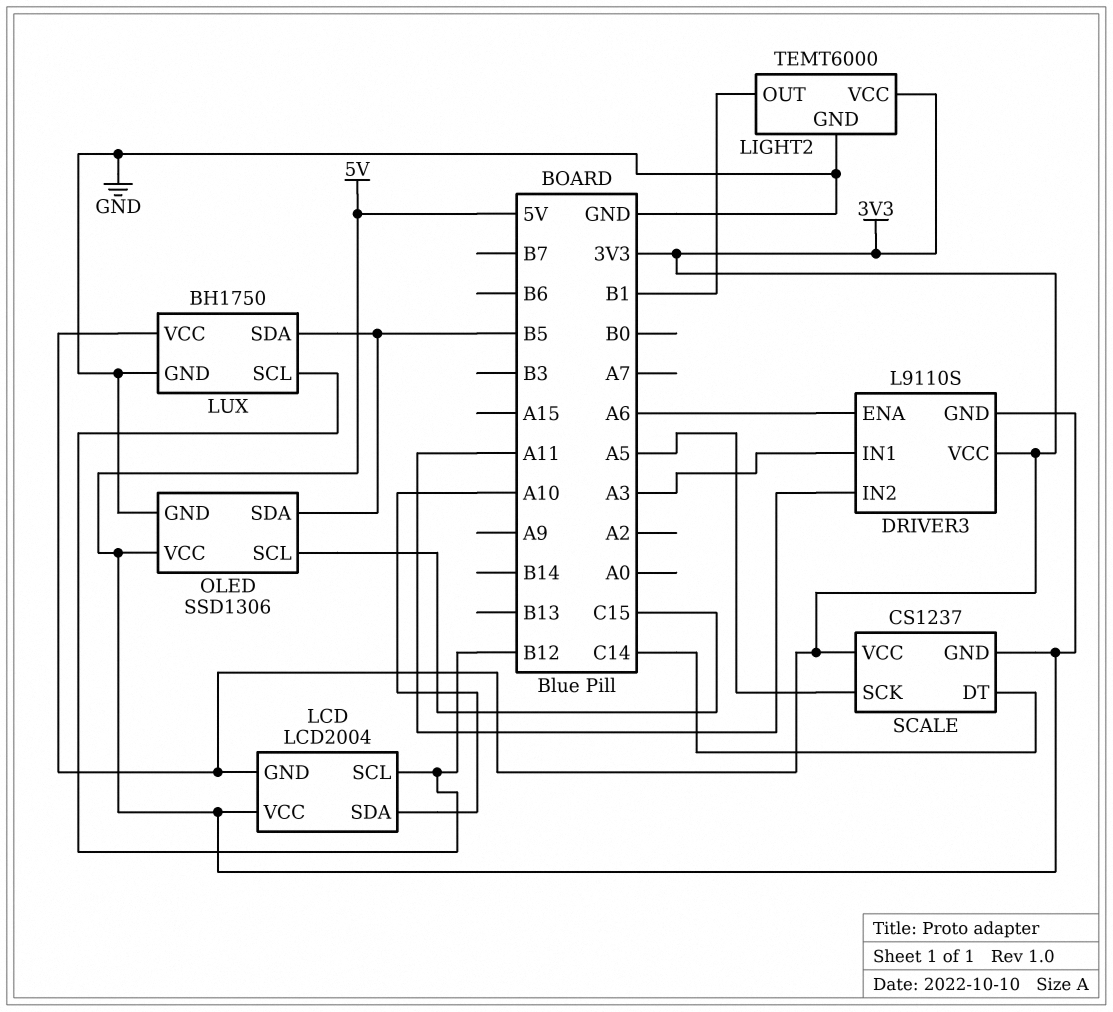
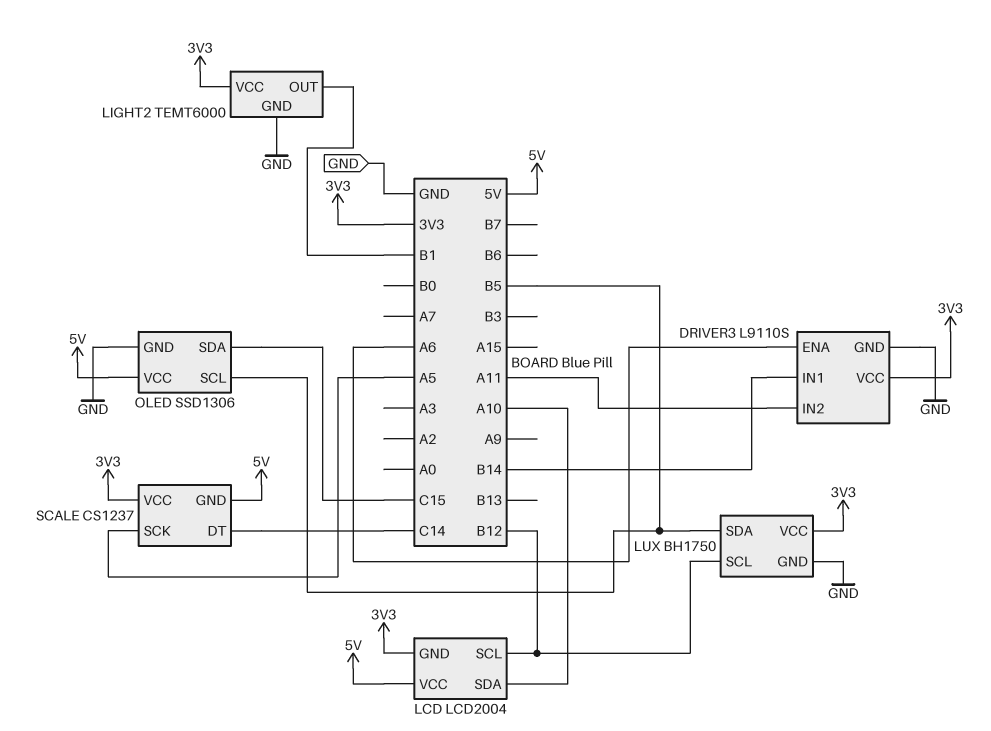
DRIVER3 pin GND: 5V -> GND
DRIVER3 pin IN1: A3 -> B14
OLED pin SCL: C15 -> B5
OLED pin SDA: B5 -> C15

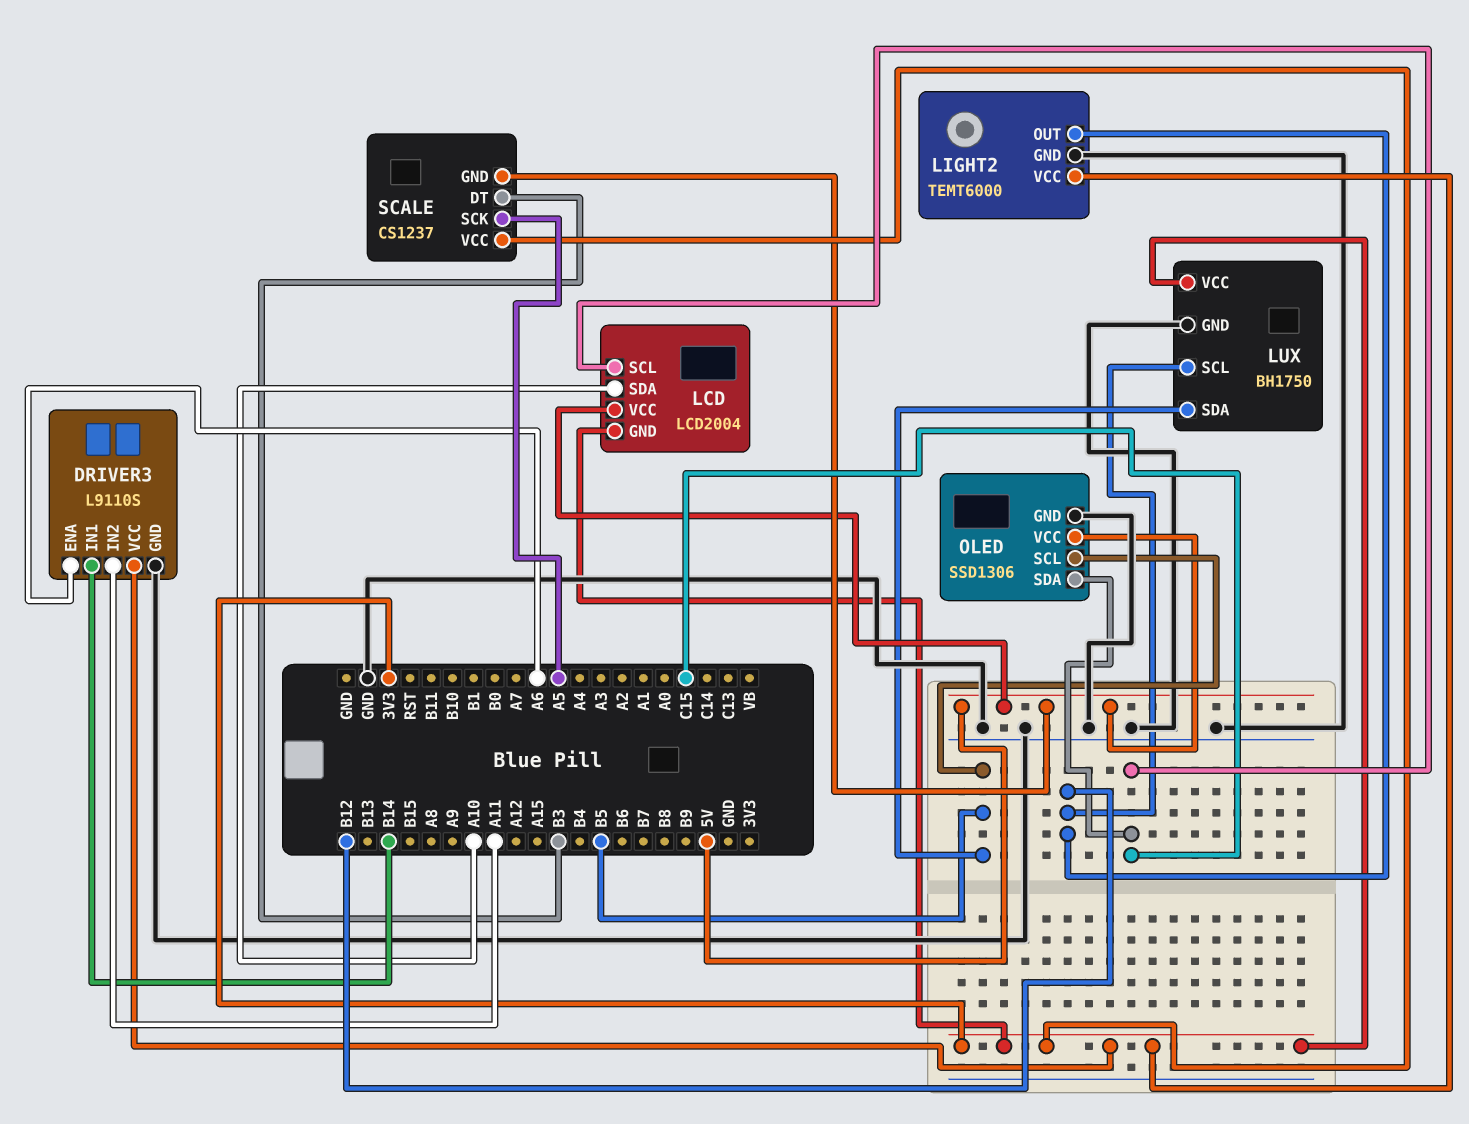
LCD pin SCL: B12 -> C15
LIGHT2 pin OUT: B1 -> B12
SCALE pin DT: C14 -> B3

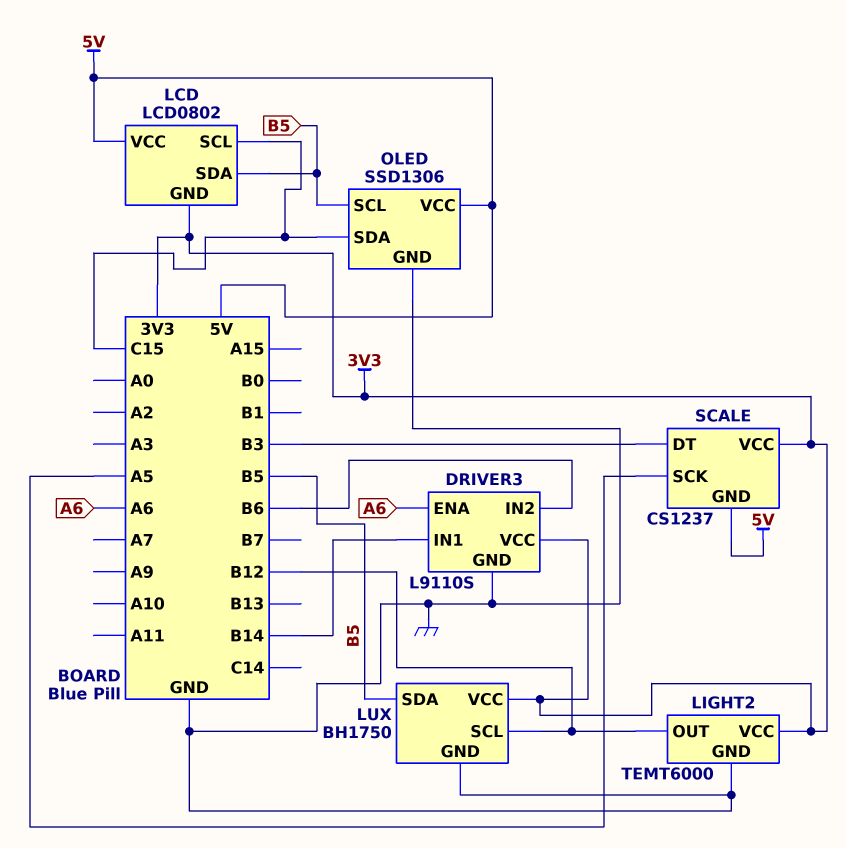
DRIVER3 pin IN2: A11 -> B6
LCD: LCD2004 -> LCD0802
LCD pin SDA: A10 -> B5

